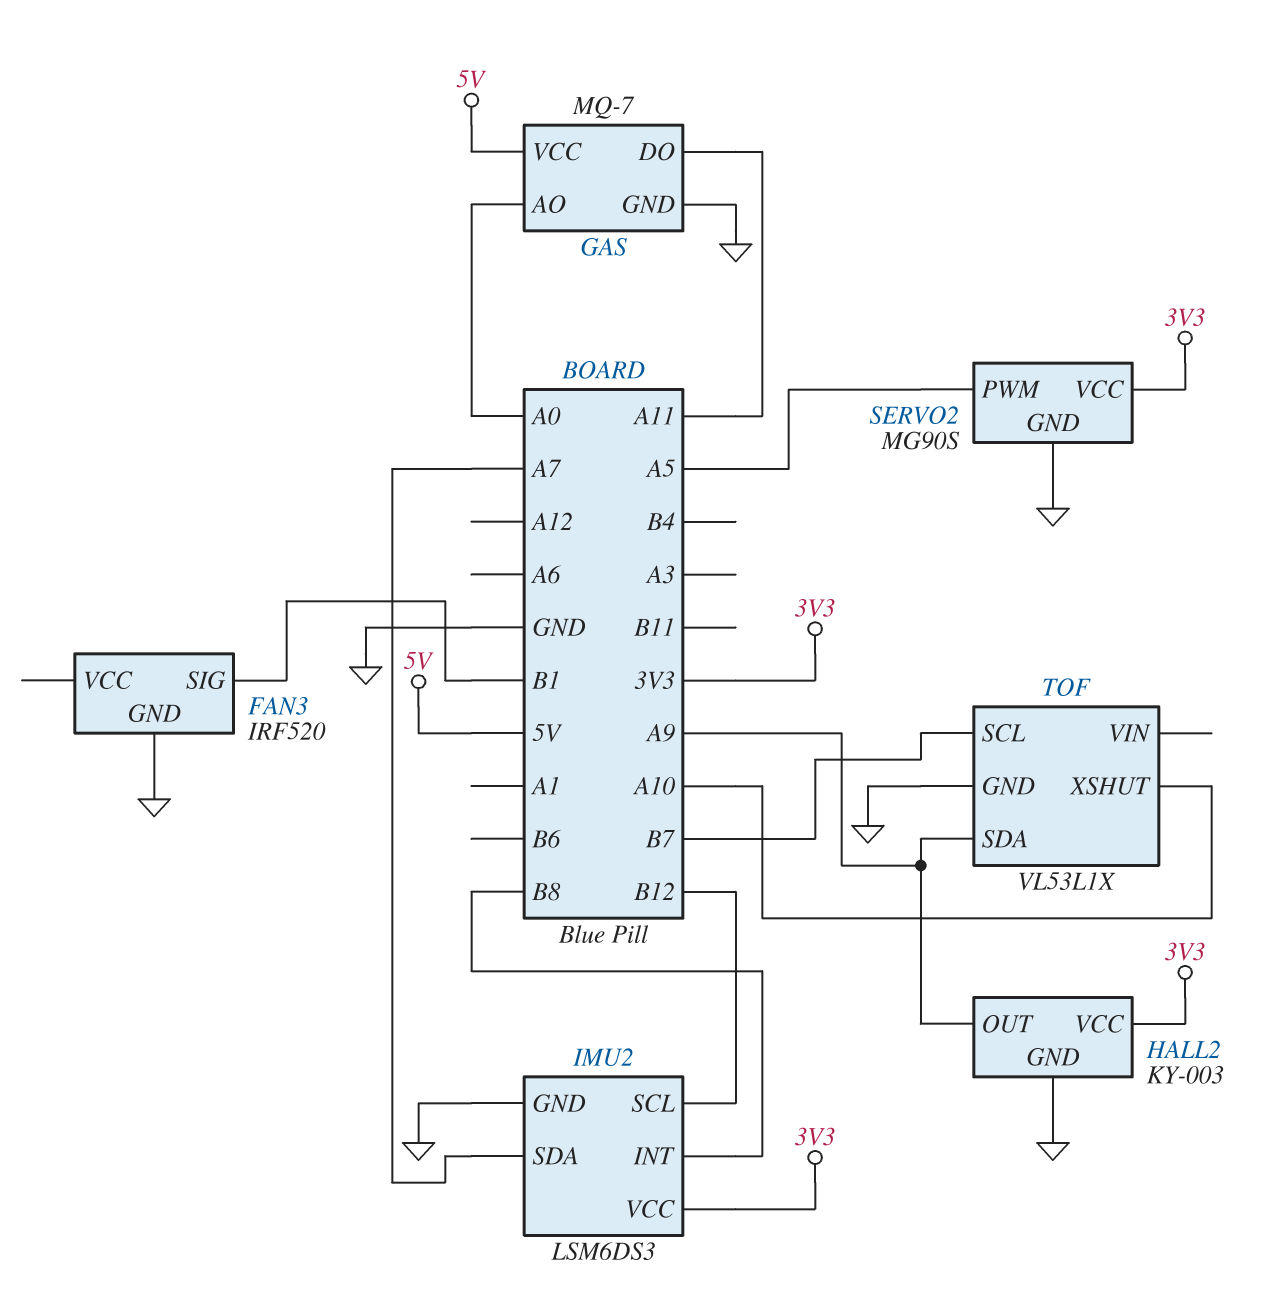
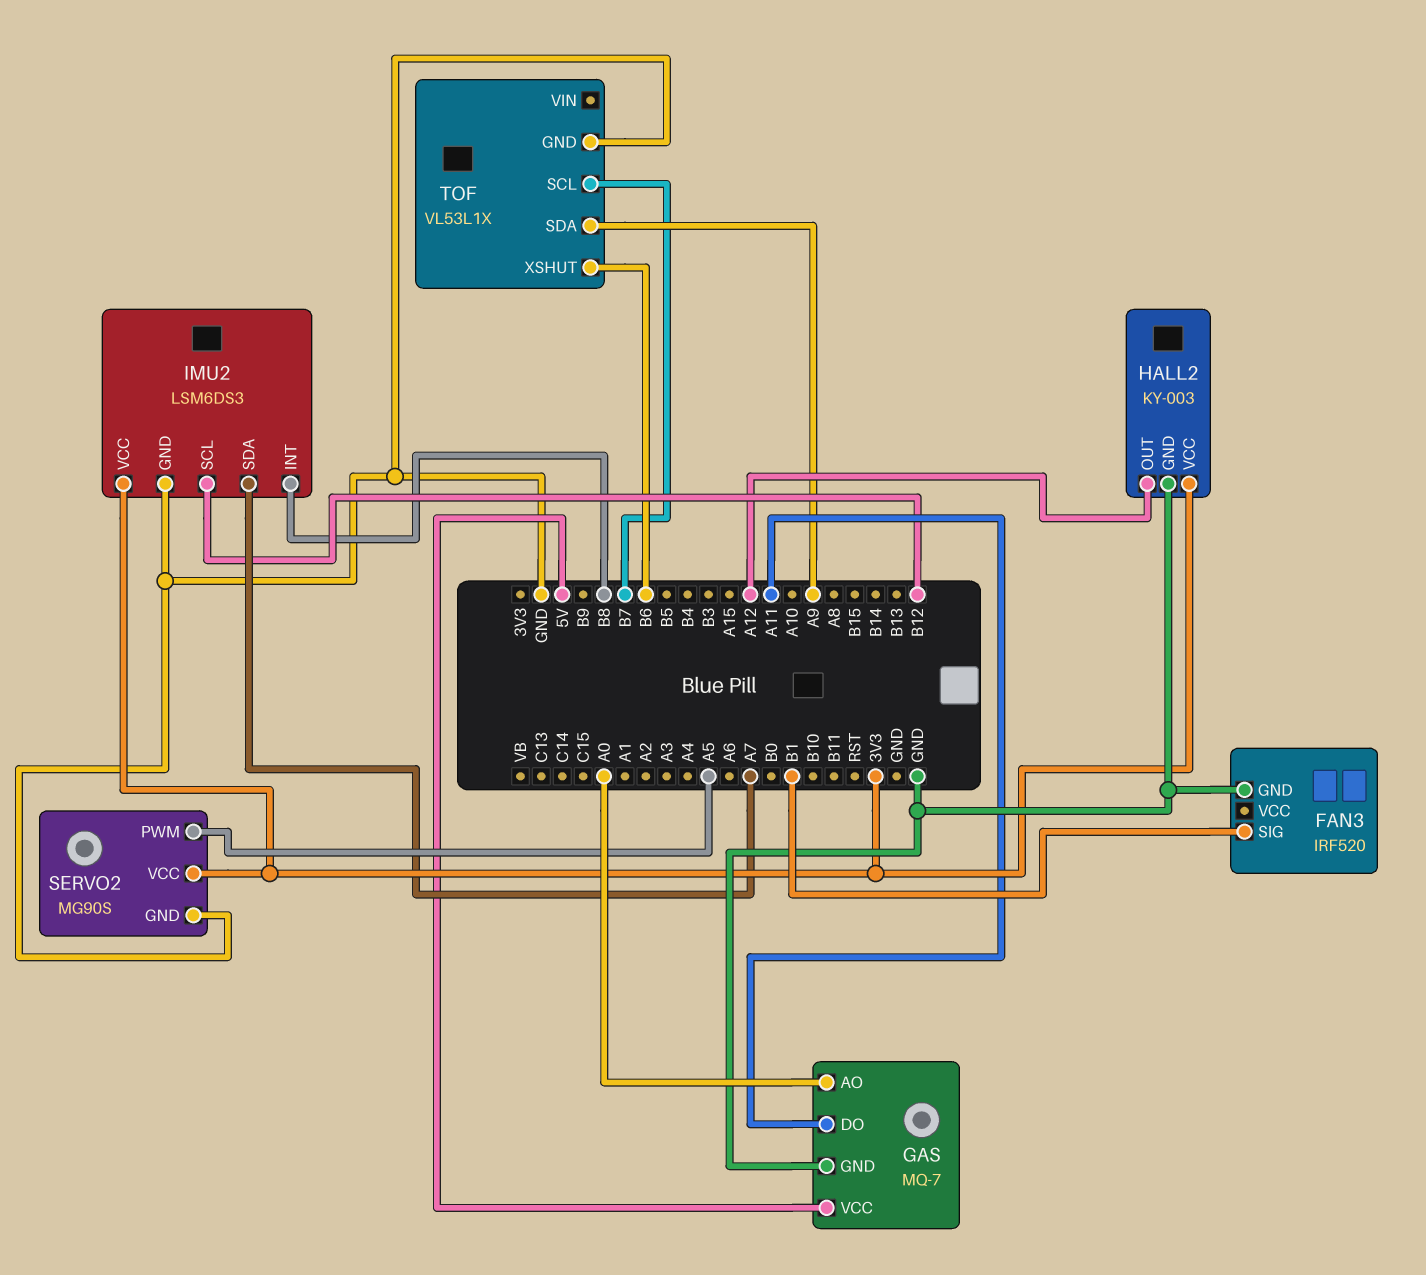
HALL2 pin OUT: A9 -> A12
TOF pin XSHUT: A10 -> B6

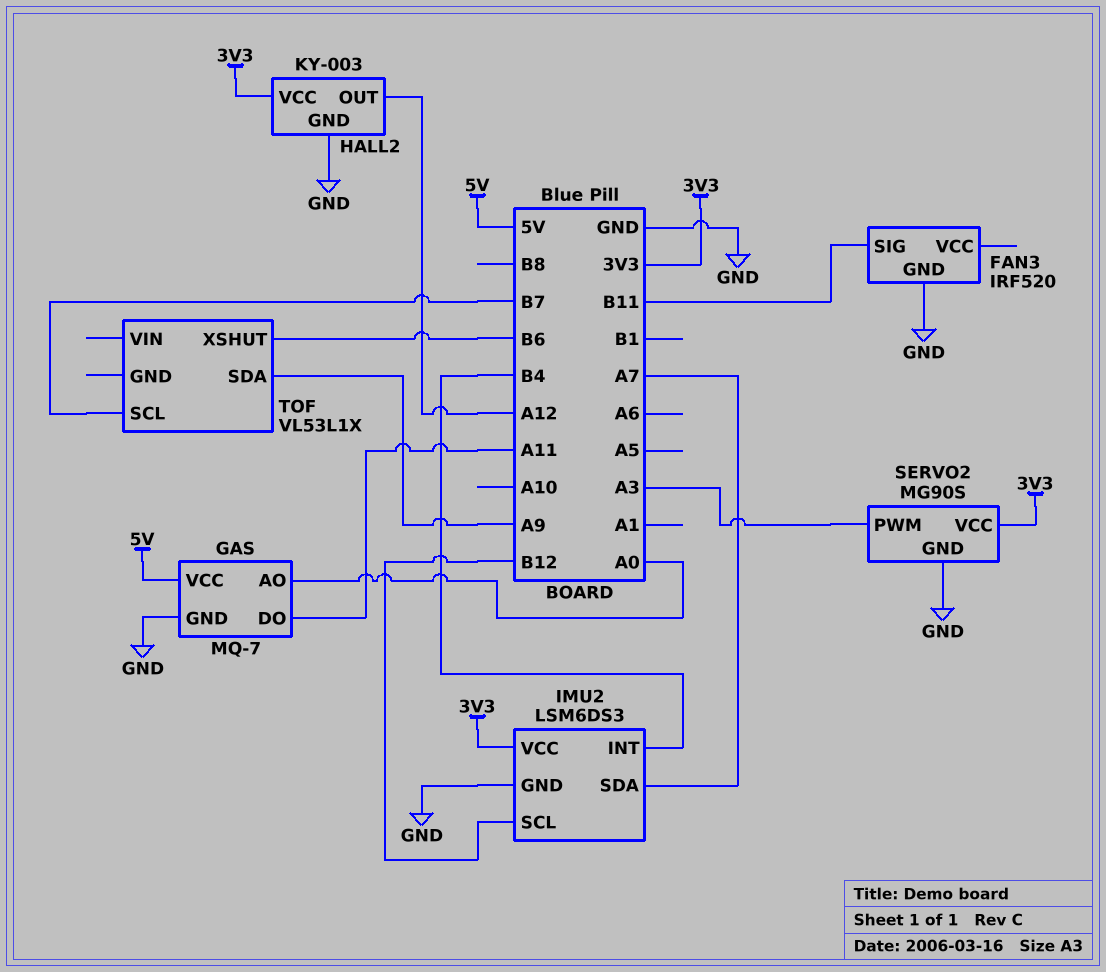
FAN3 pin SIG: B1 -> B11
IMU2 pin INT: B8 -> B4
SERVO2 pin PWM: A5 -> A3
TOF pin GND: GND -> none

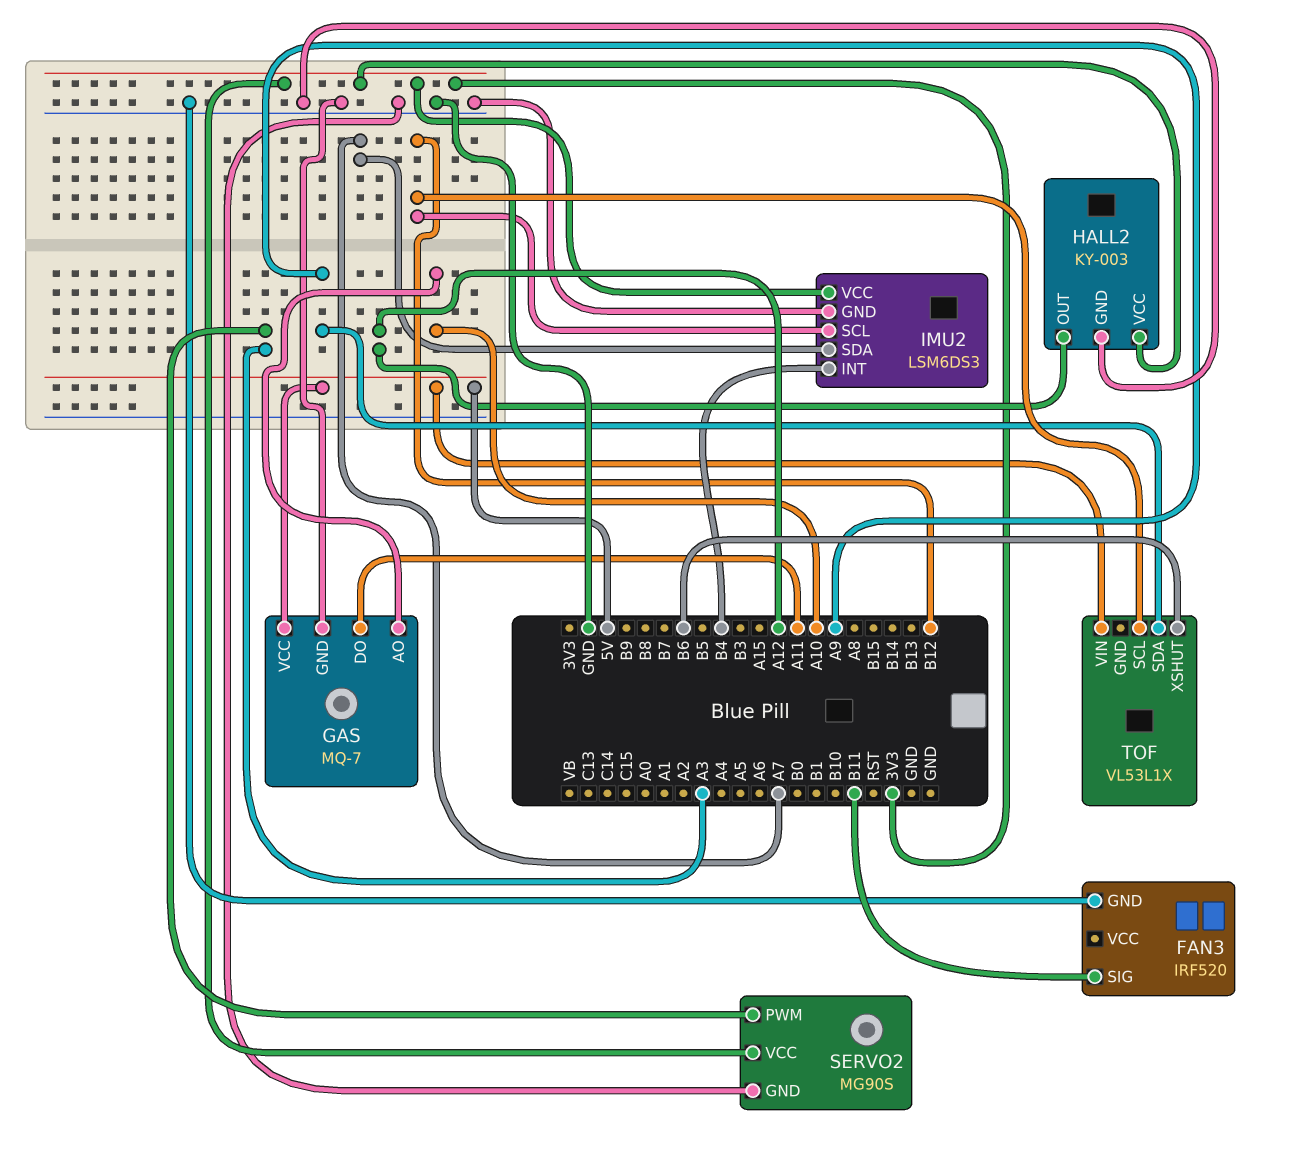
GAS pin AO: A0 -> A10
TOF pin SCL: B7 -> B12
TOF pin VIN: none -> 5V

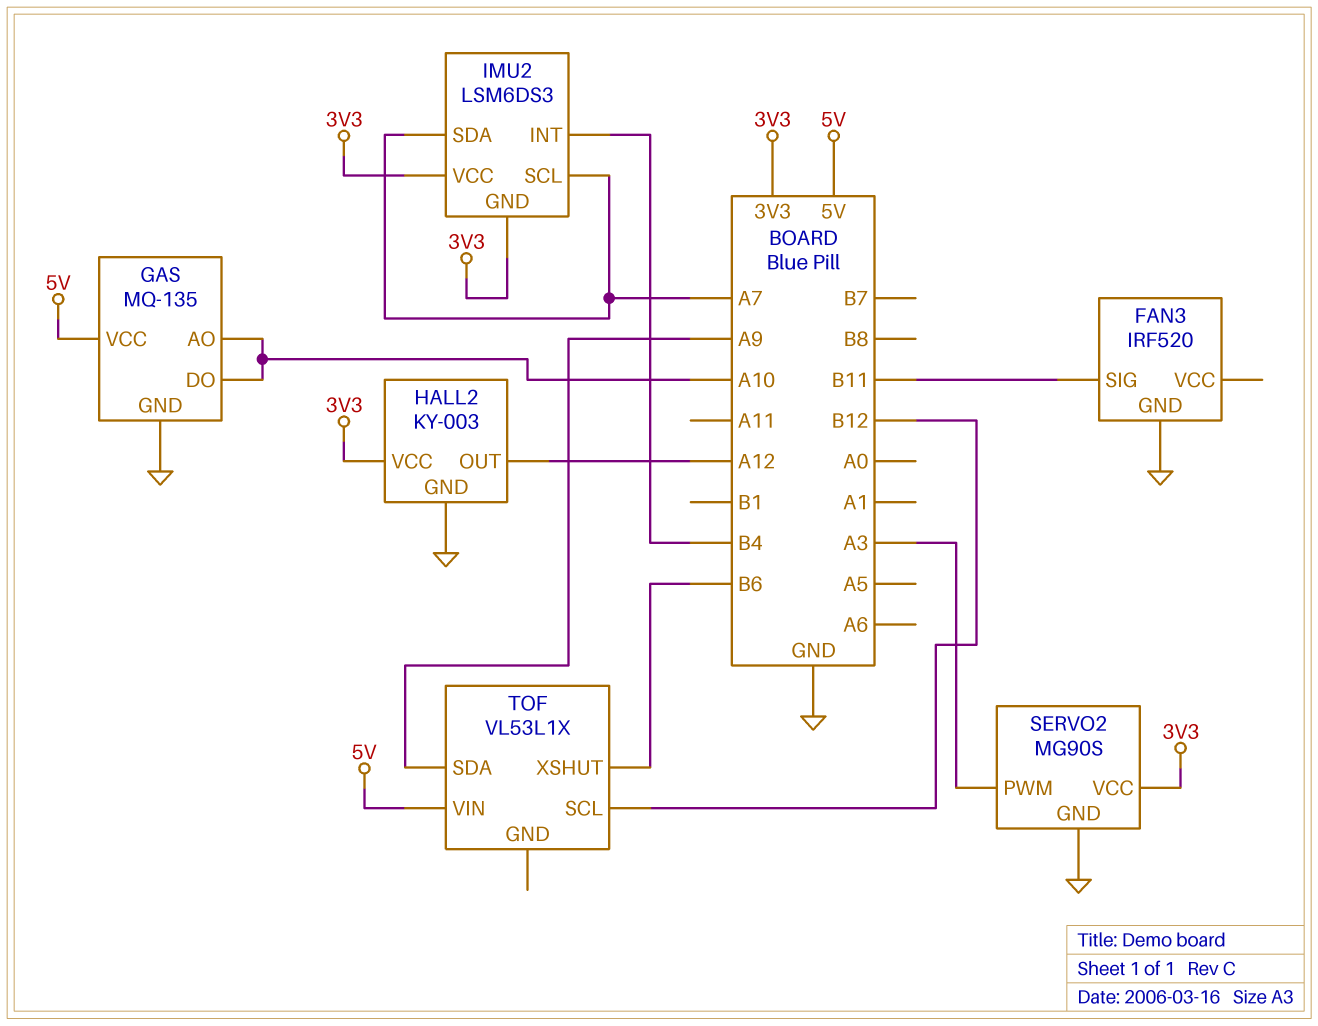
GAS: MQ-7 -> MQ-135
GAS pin DO: A11 -> A10
IMU2 pin GND: GND -> 3V3
IMU2 pin SCL: B12 -> A7

